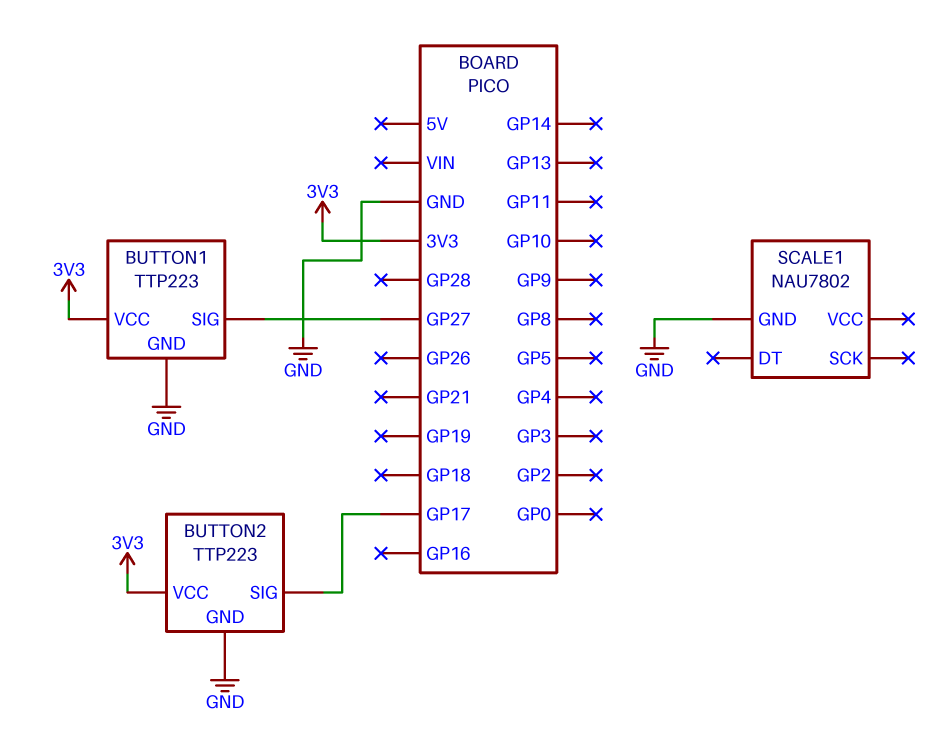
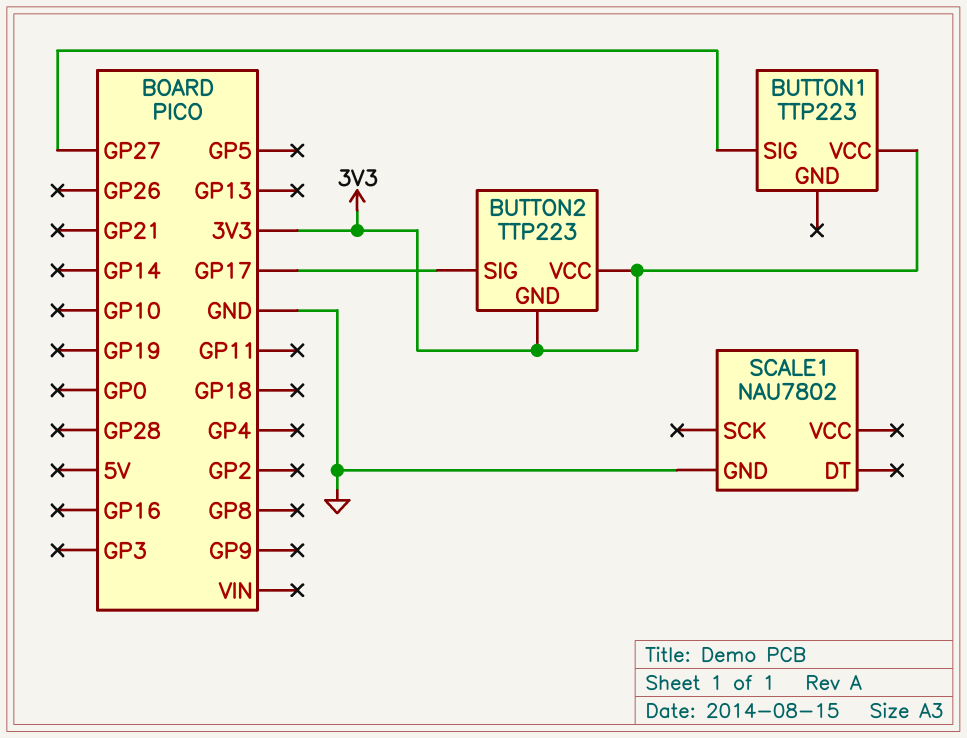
BUTTON1 pin GND: GND -> none
BUTTON2 pin GND: GND -> 3V3

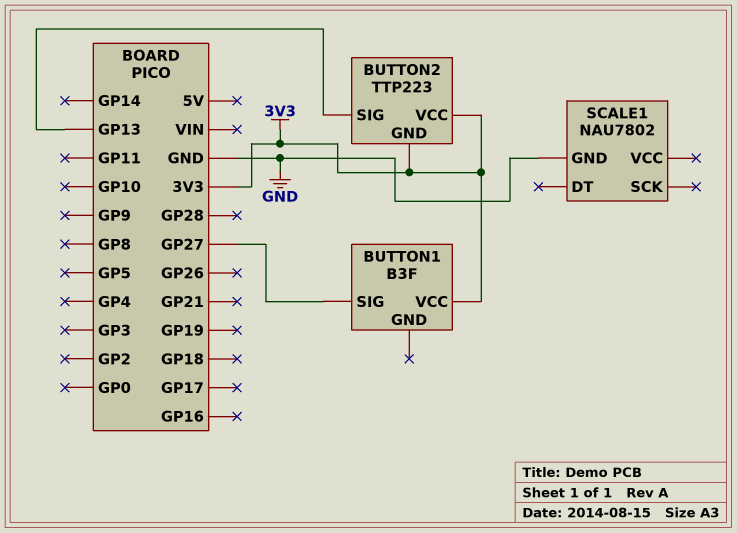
BUTTON1: TTP223 -> B3F
BUTTON2 pin SIG: GP17 -> GP13

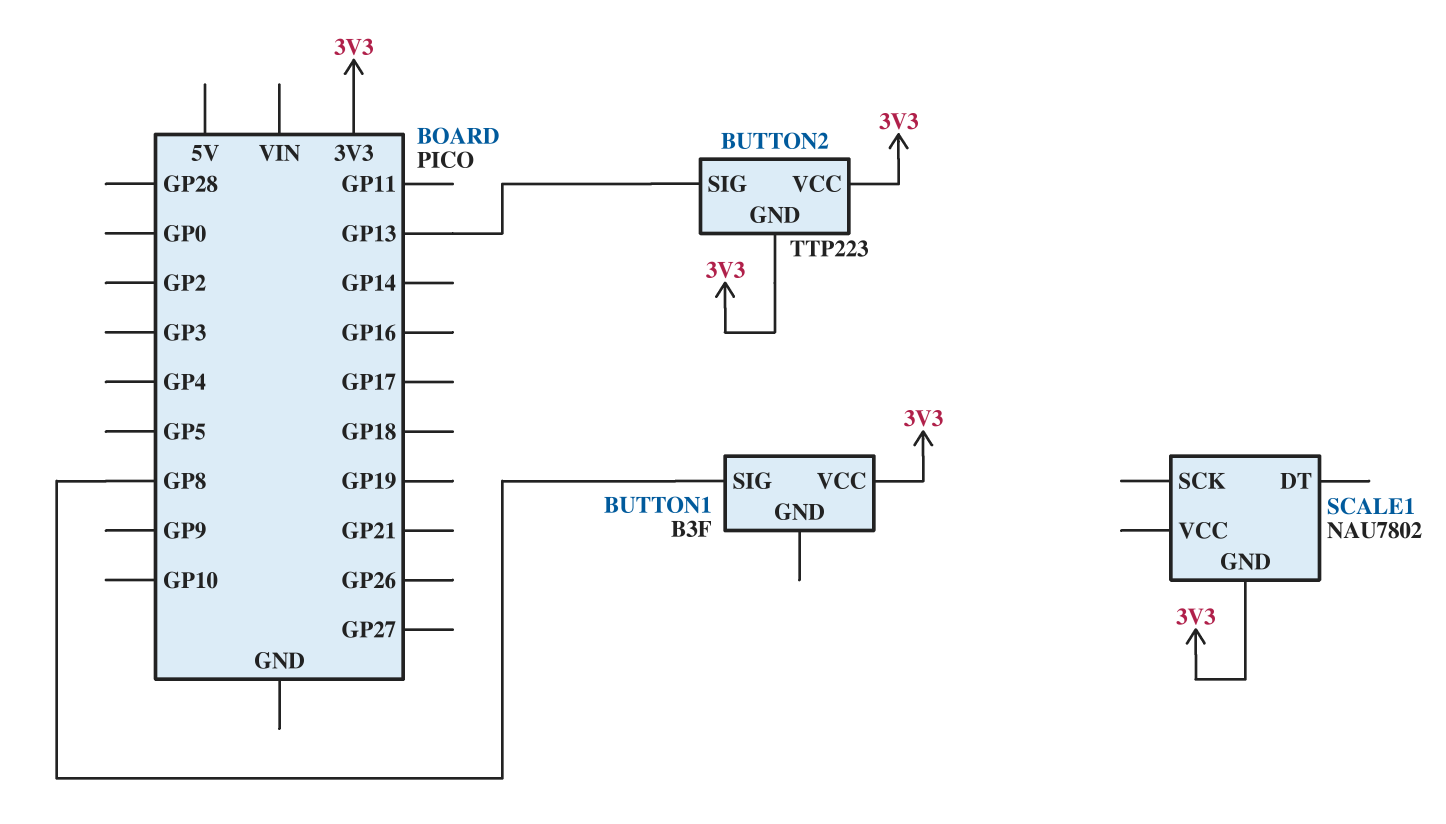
BUTTON1 pin SIG: GP27 -> GP8
SCALE1 pin GND: GND -> 3V3

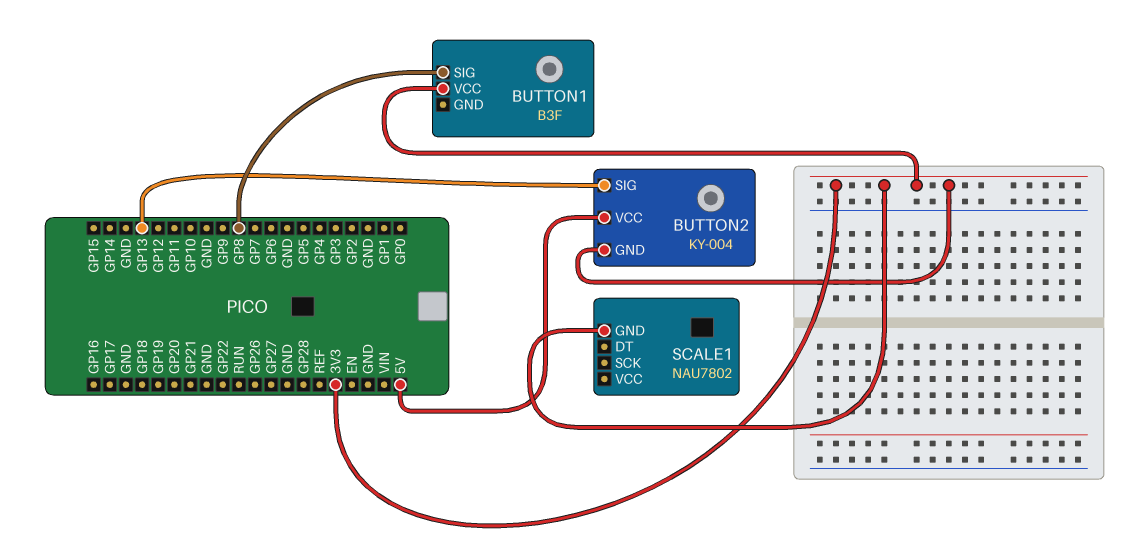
BUTTON2: TTP223 -> KY-004
BUTTON2 pin VCC: 3V3 -> 5V

